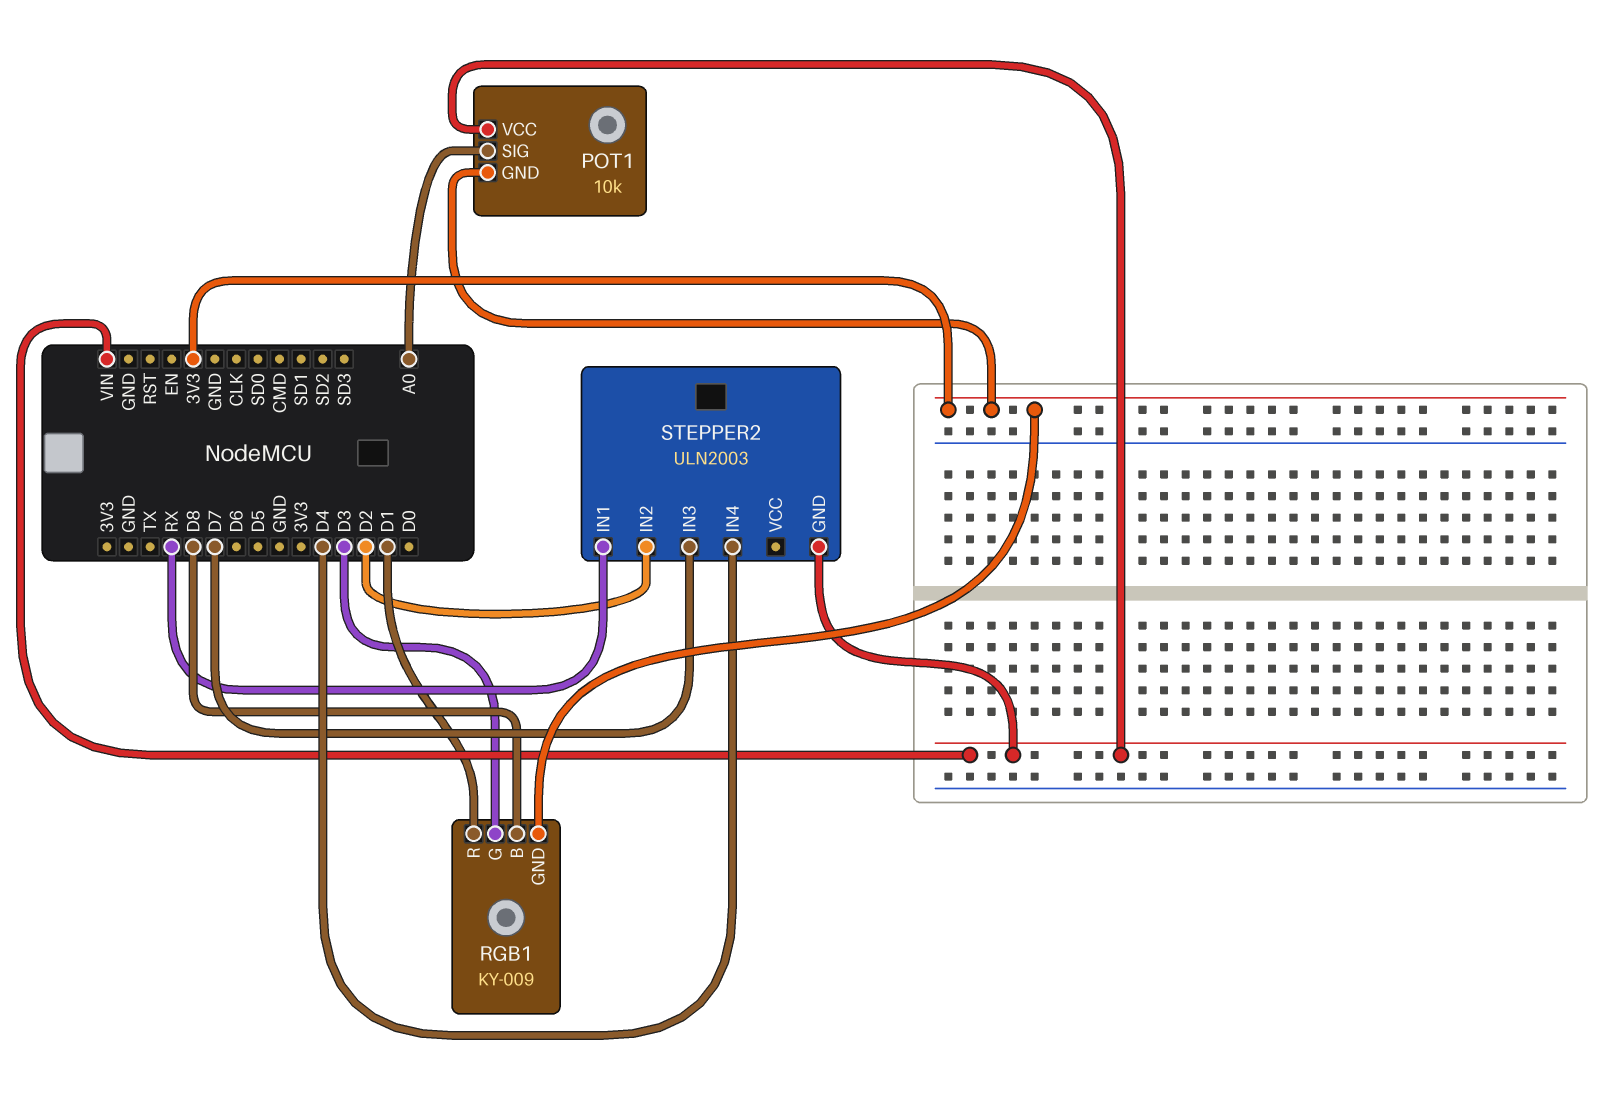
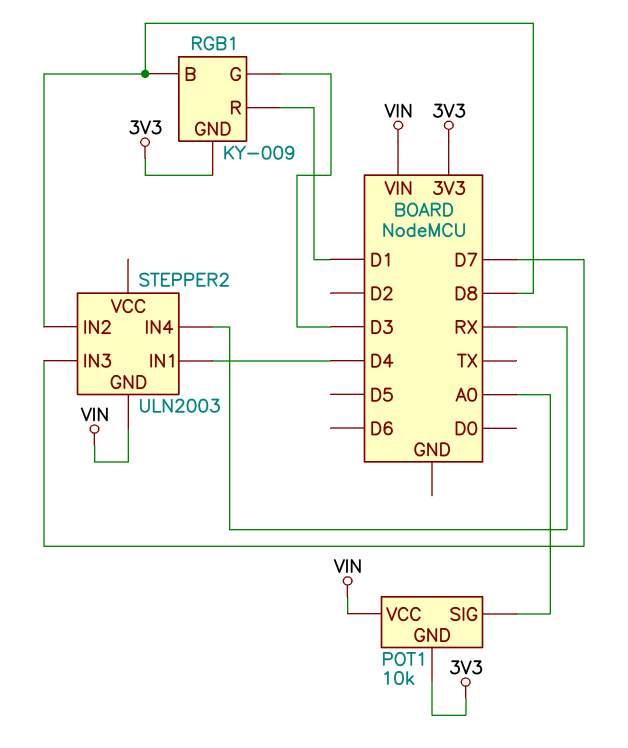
STEPPER2 pin IN1: RX -> D4
STEPPER2 pin IN2: D2 -> D8
STEPPER2 pin IN4: D4 -> RX

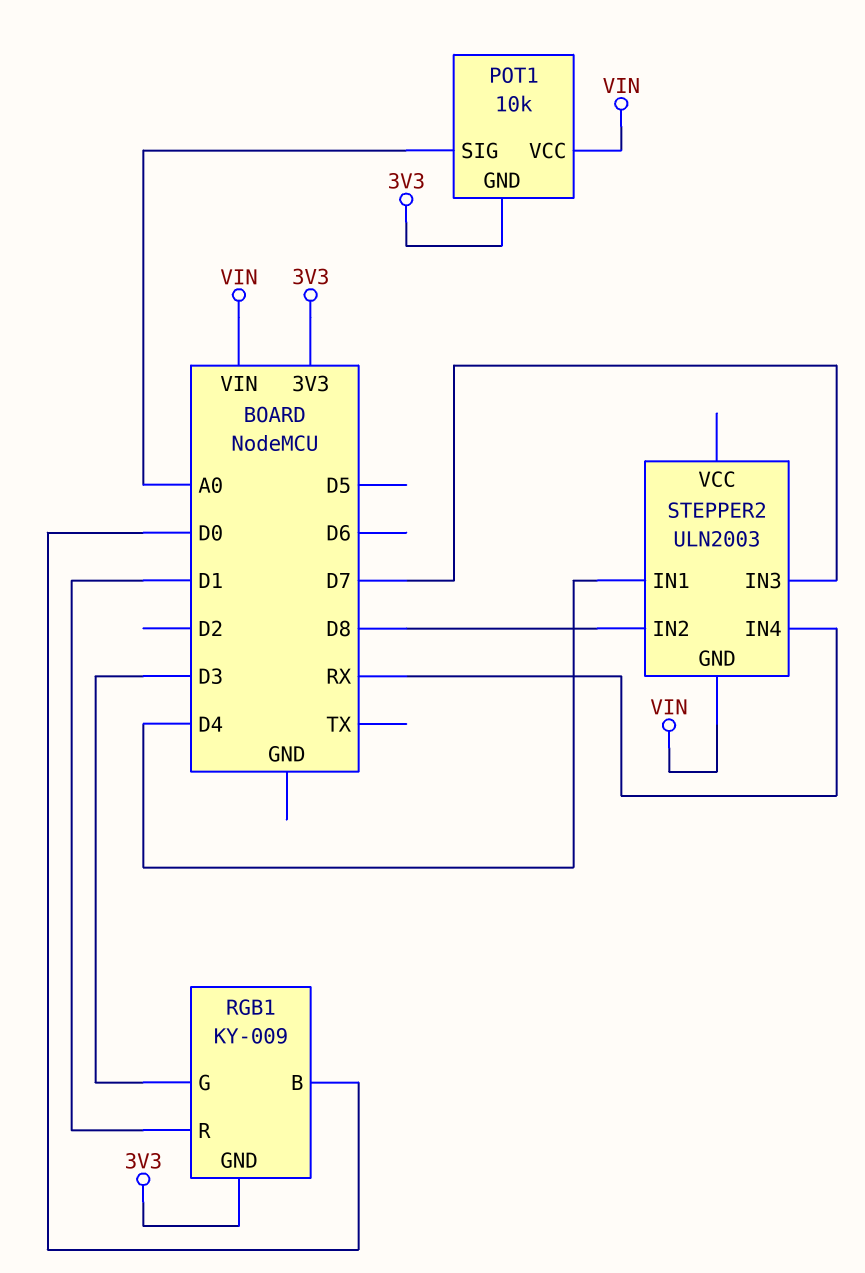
RGB1 pin B: D8 -> D0

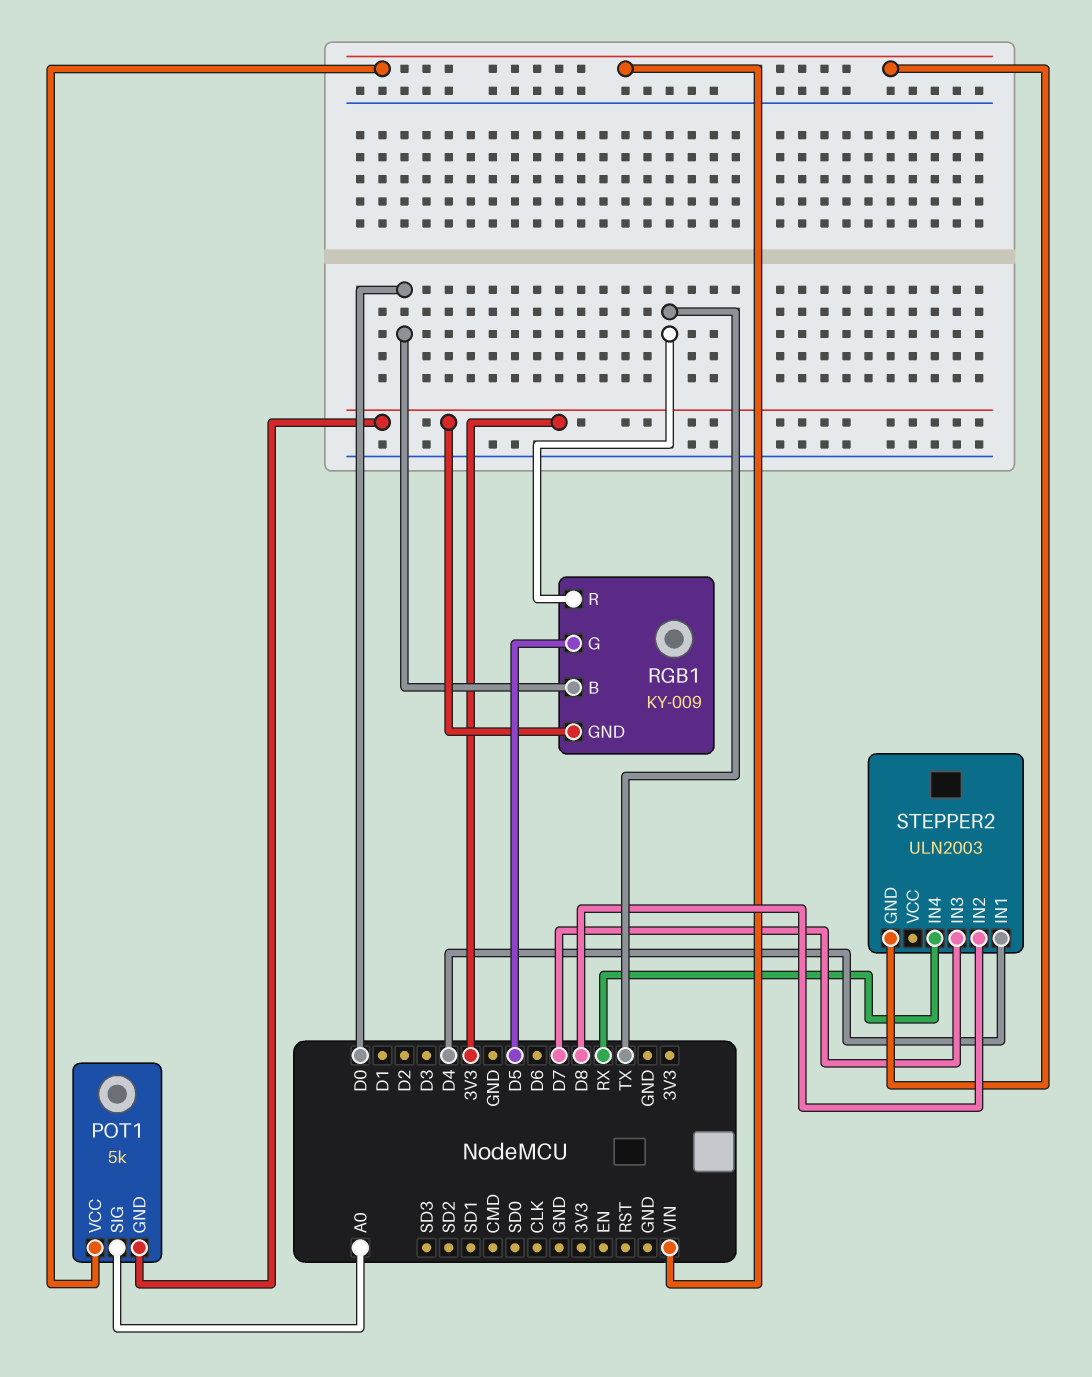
POT1: 10k -> 5k
RGB1 pin G: D3 -> D5
RGB1 pin R: D1 -> TX

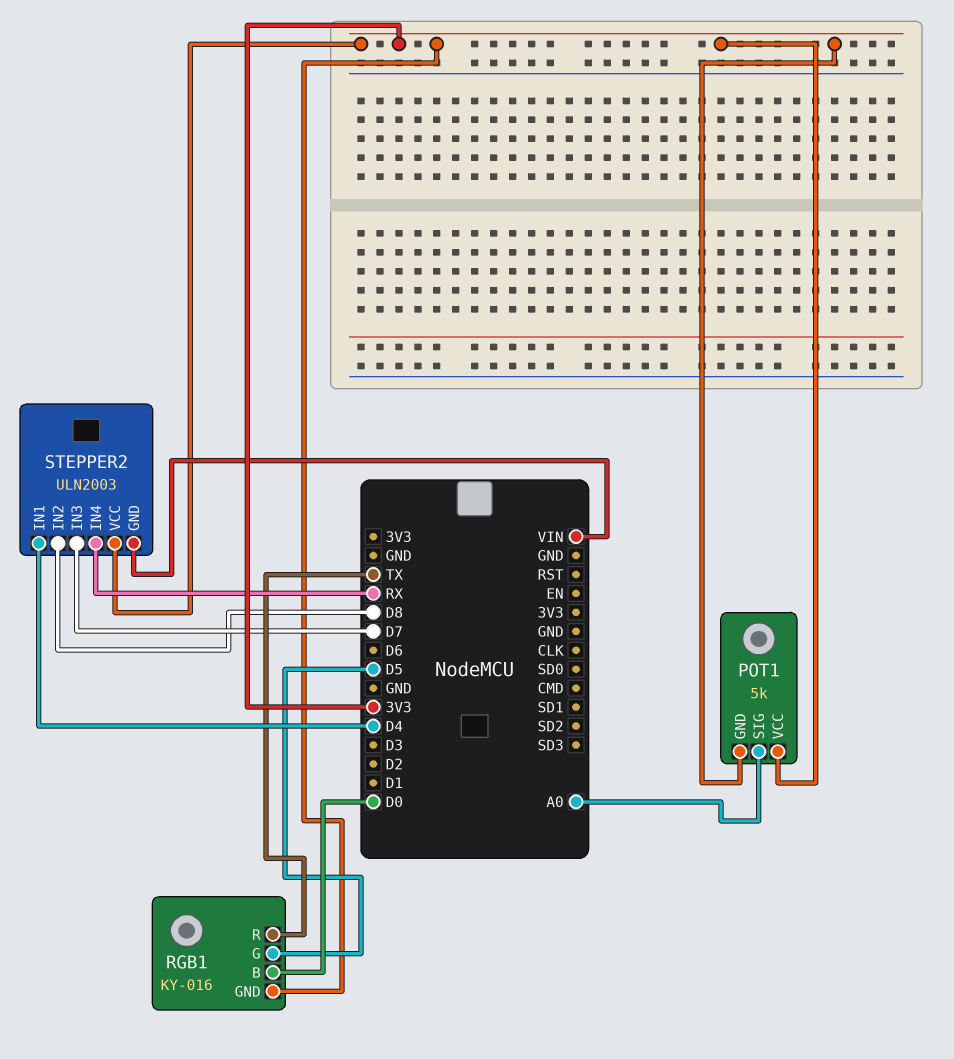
POT1 pin VCC: VIN -> 3V3
RGB1: KY-009 -> KY-016
STEPPER2 pin VCC: none -> 3V3

